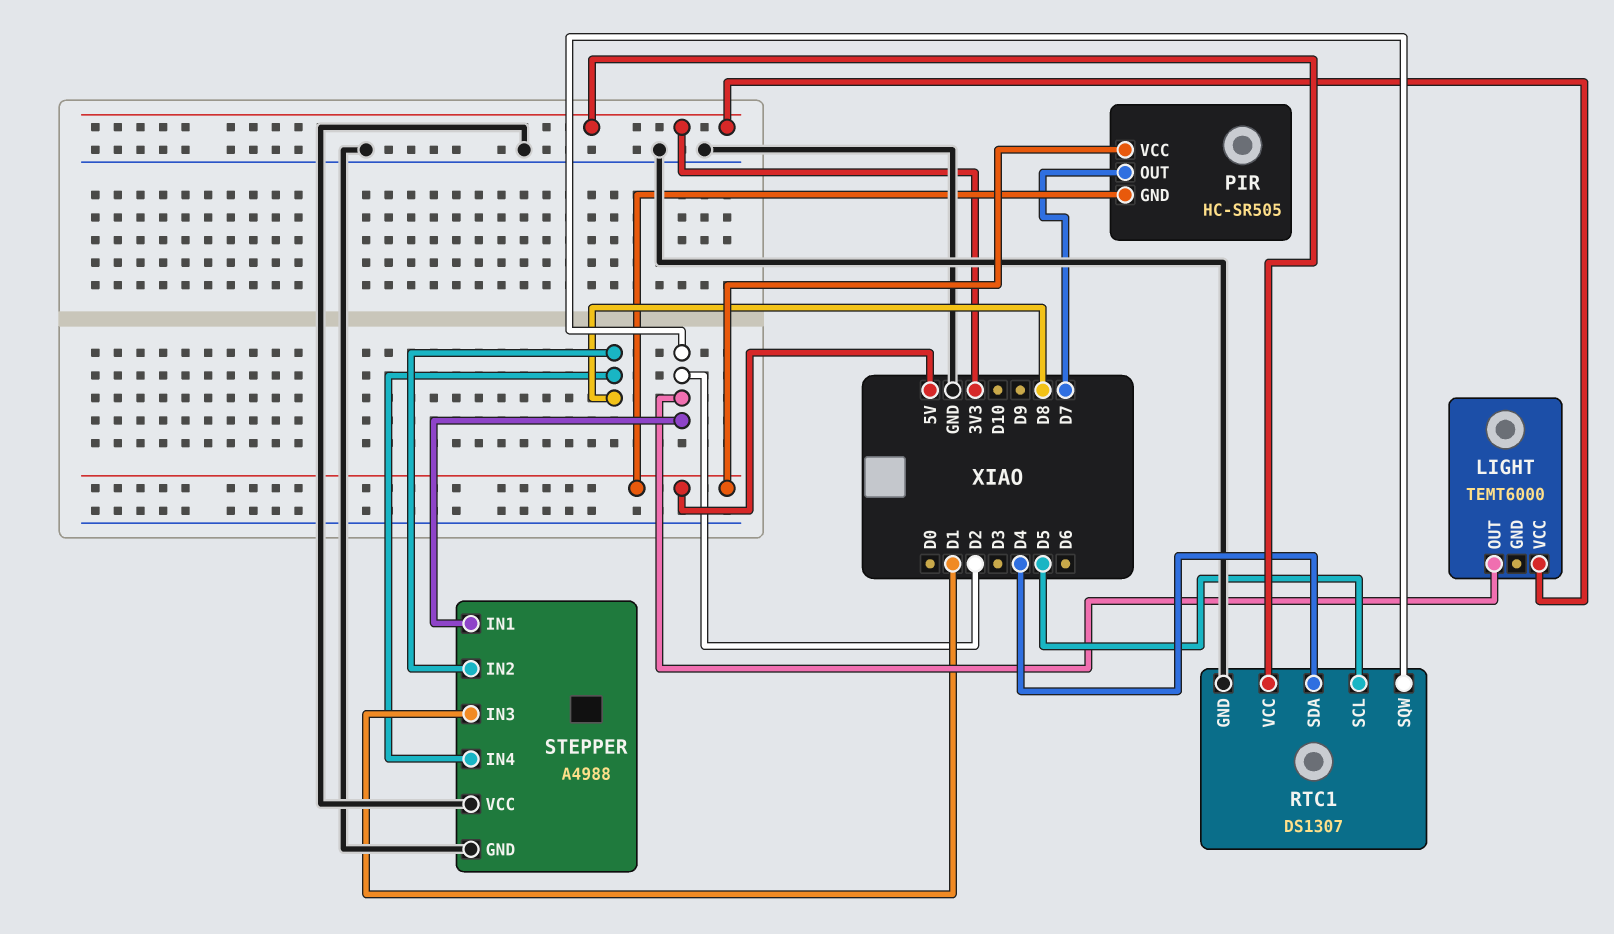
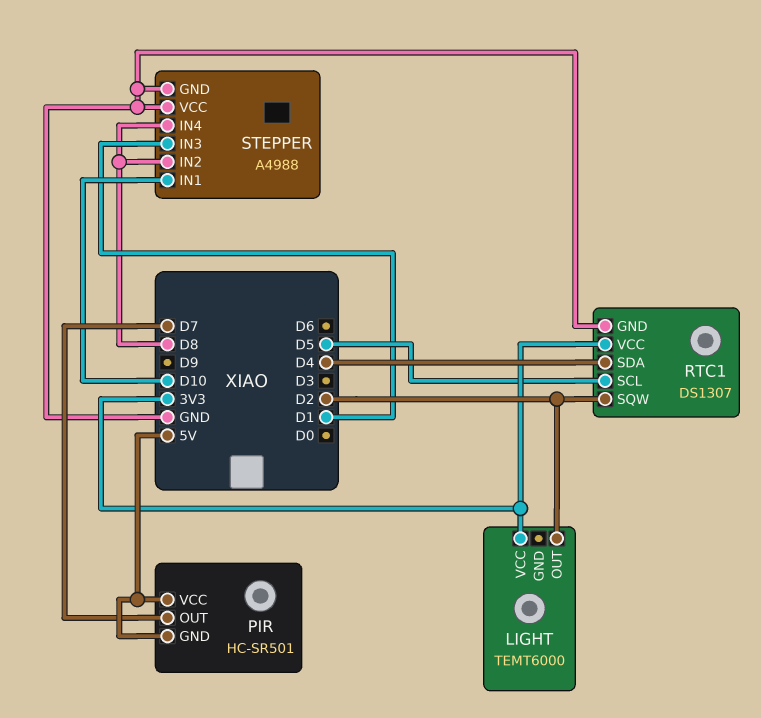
PIR: HC-SR505 -> HC-SR501
STEPPER pin IN1: D2 -> D10

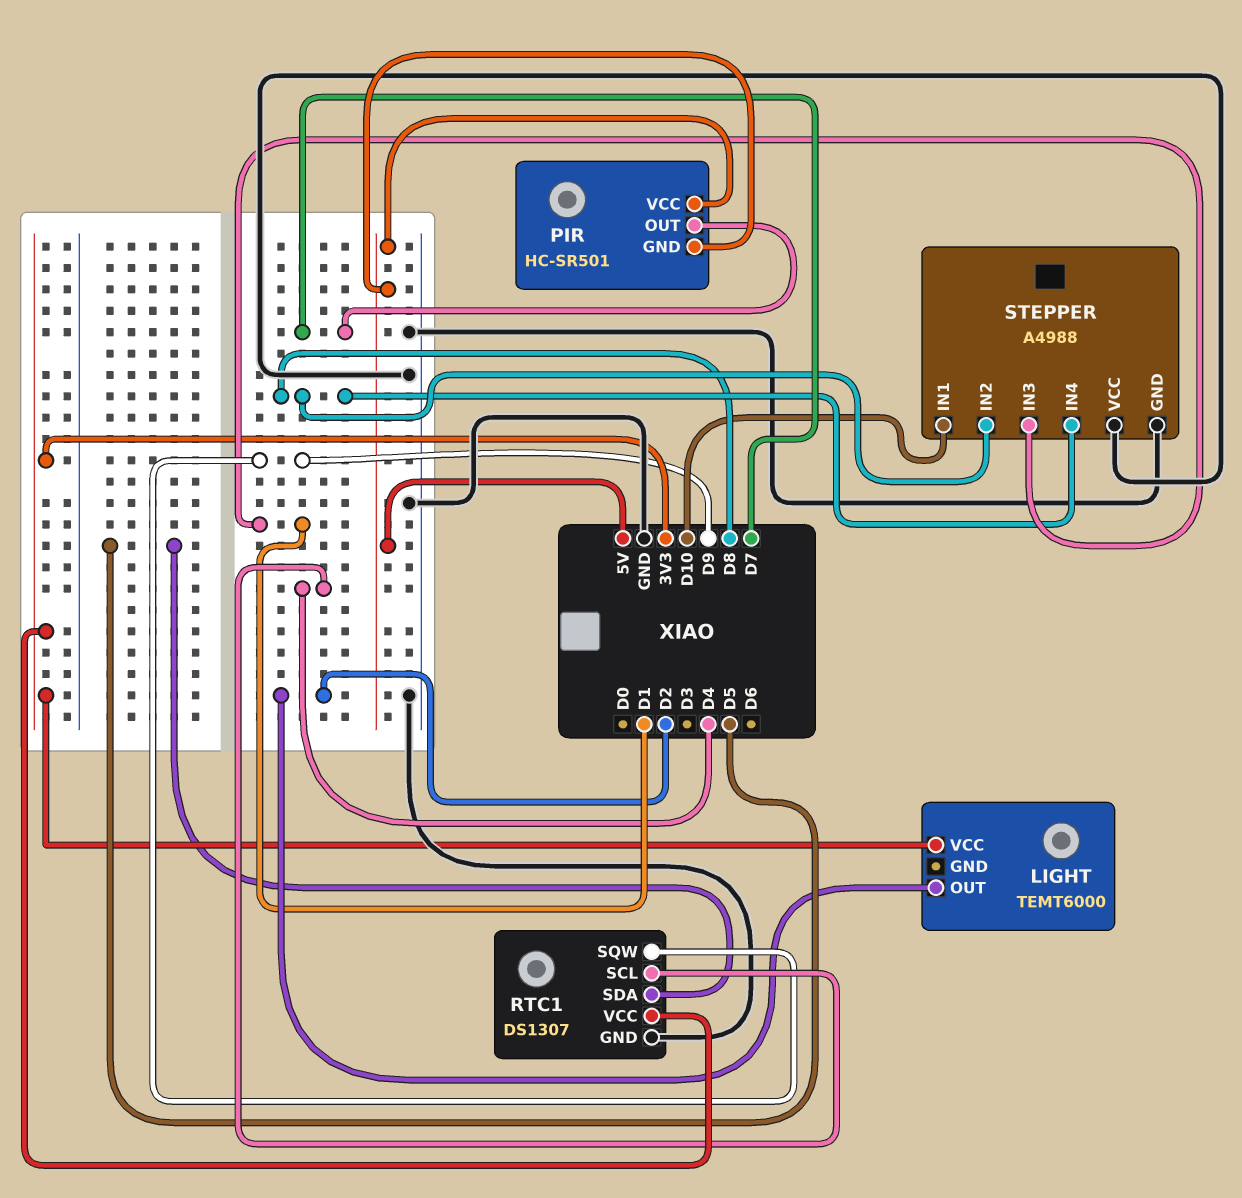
RTC1 pin SCL: D5 -> D4
RTC1 pin SDA: D4 -> D5
RTC1 pin SQW: D2 -> D9

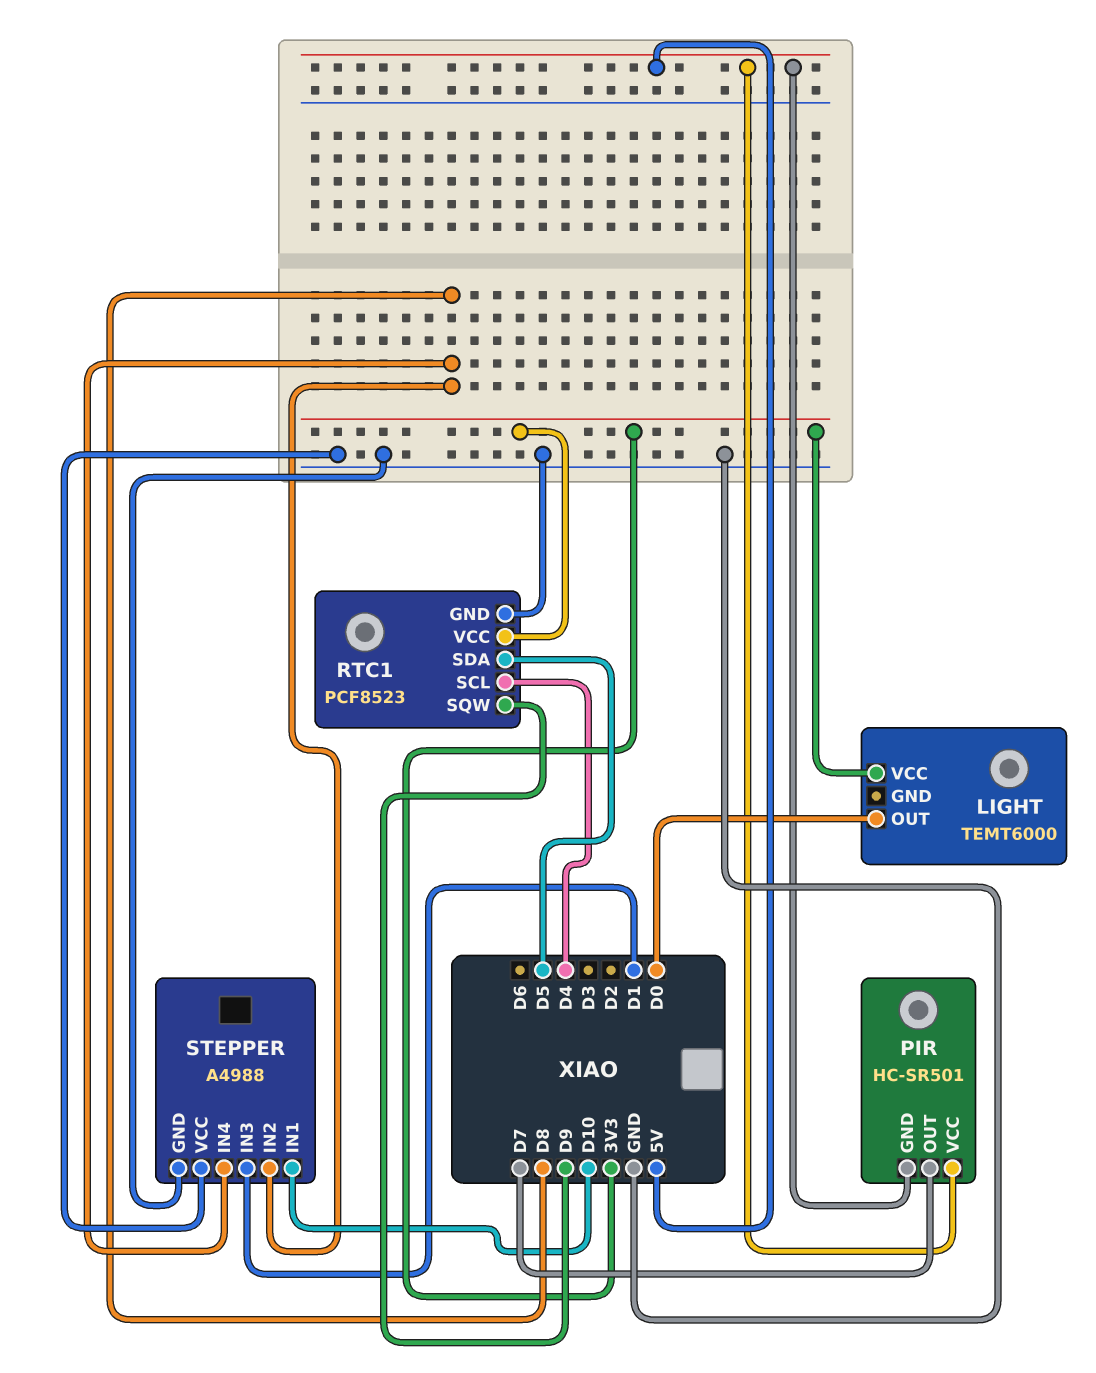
LIGHT pin OUT: D2 -> D0
RTC1: DS1307 -> PCF8523

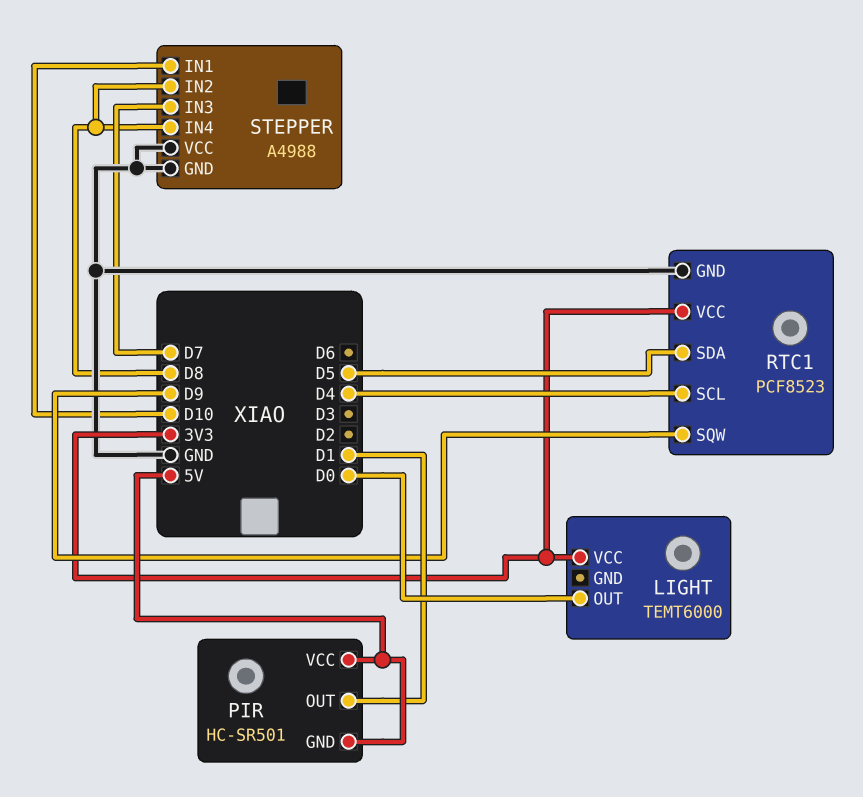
PIR pin OUT: D7 -> D1
STEPPER pin IN3: D1 -> D7

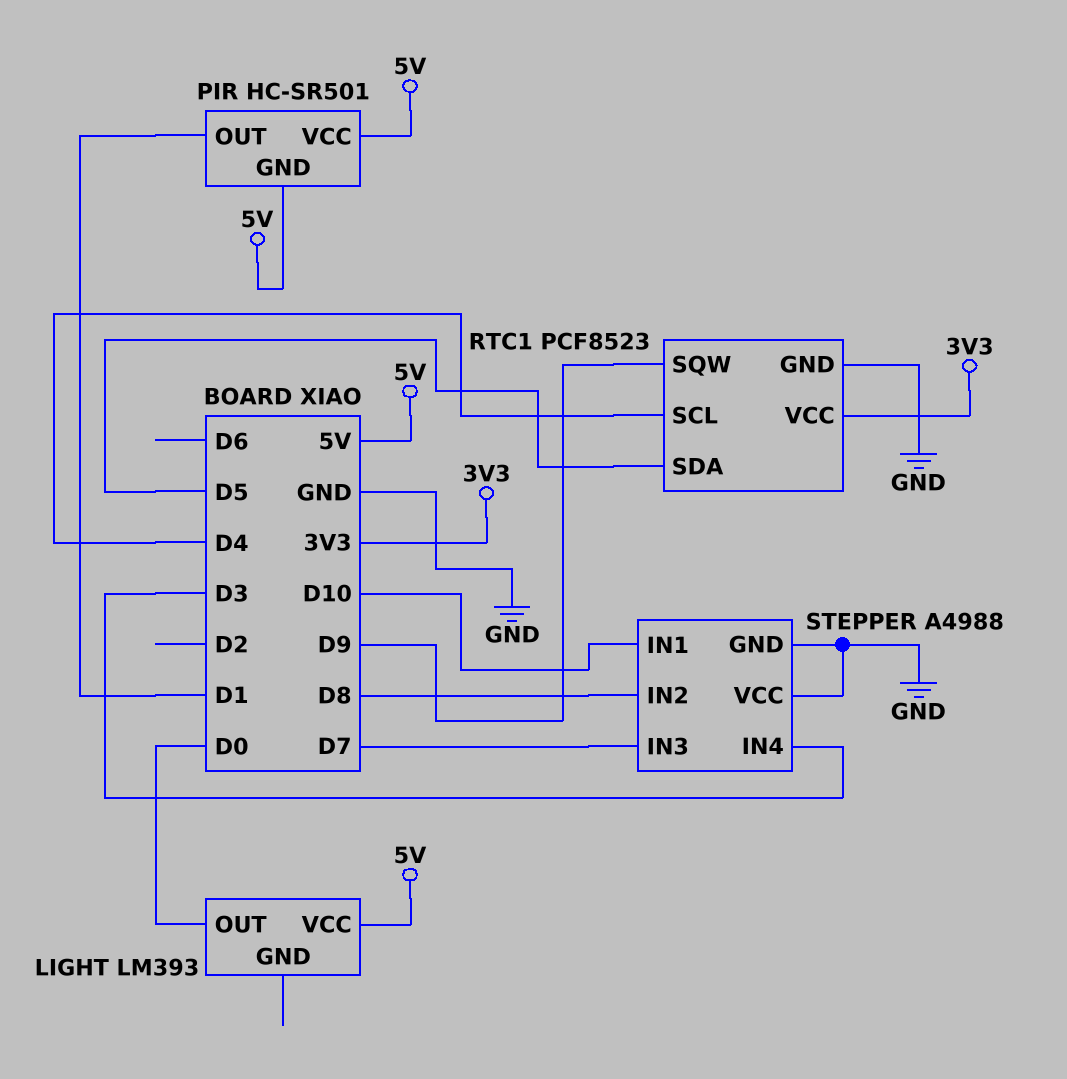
LIGHT: TEMT6000 -> LM393
LIGHT pin VCC: 3V3 -> 5V
STEPPER pin IN4: D8 -> D3

